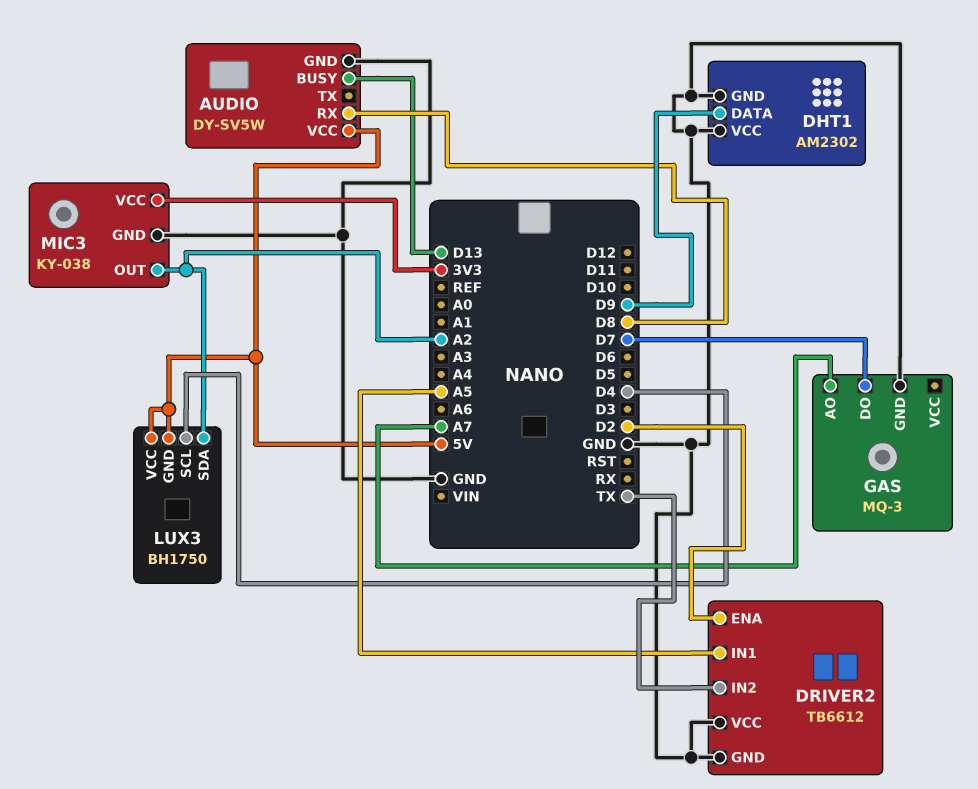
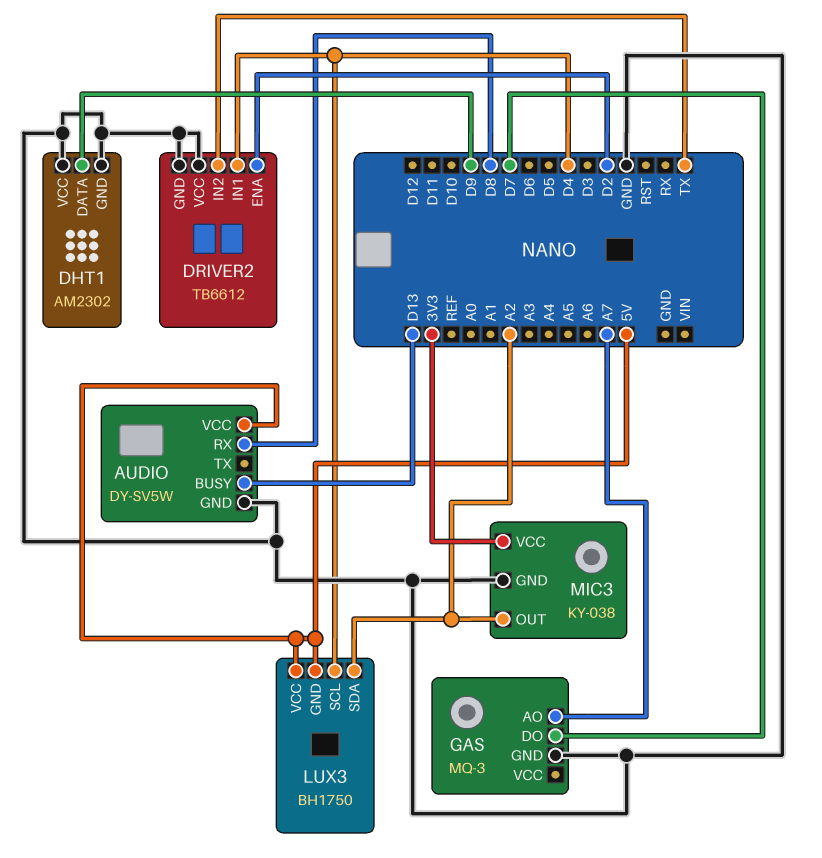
DRIVER2 pin IN1: A5 -> D4

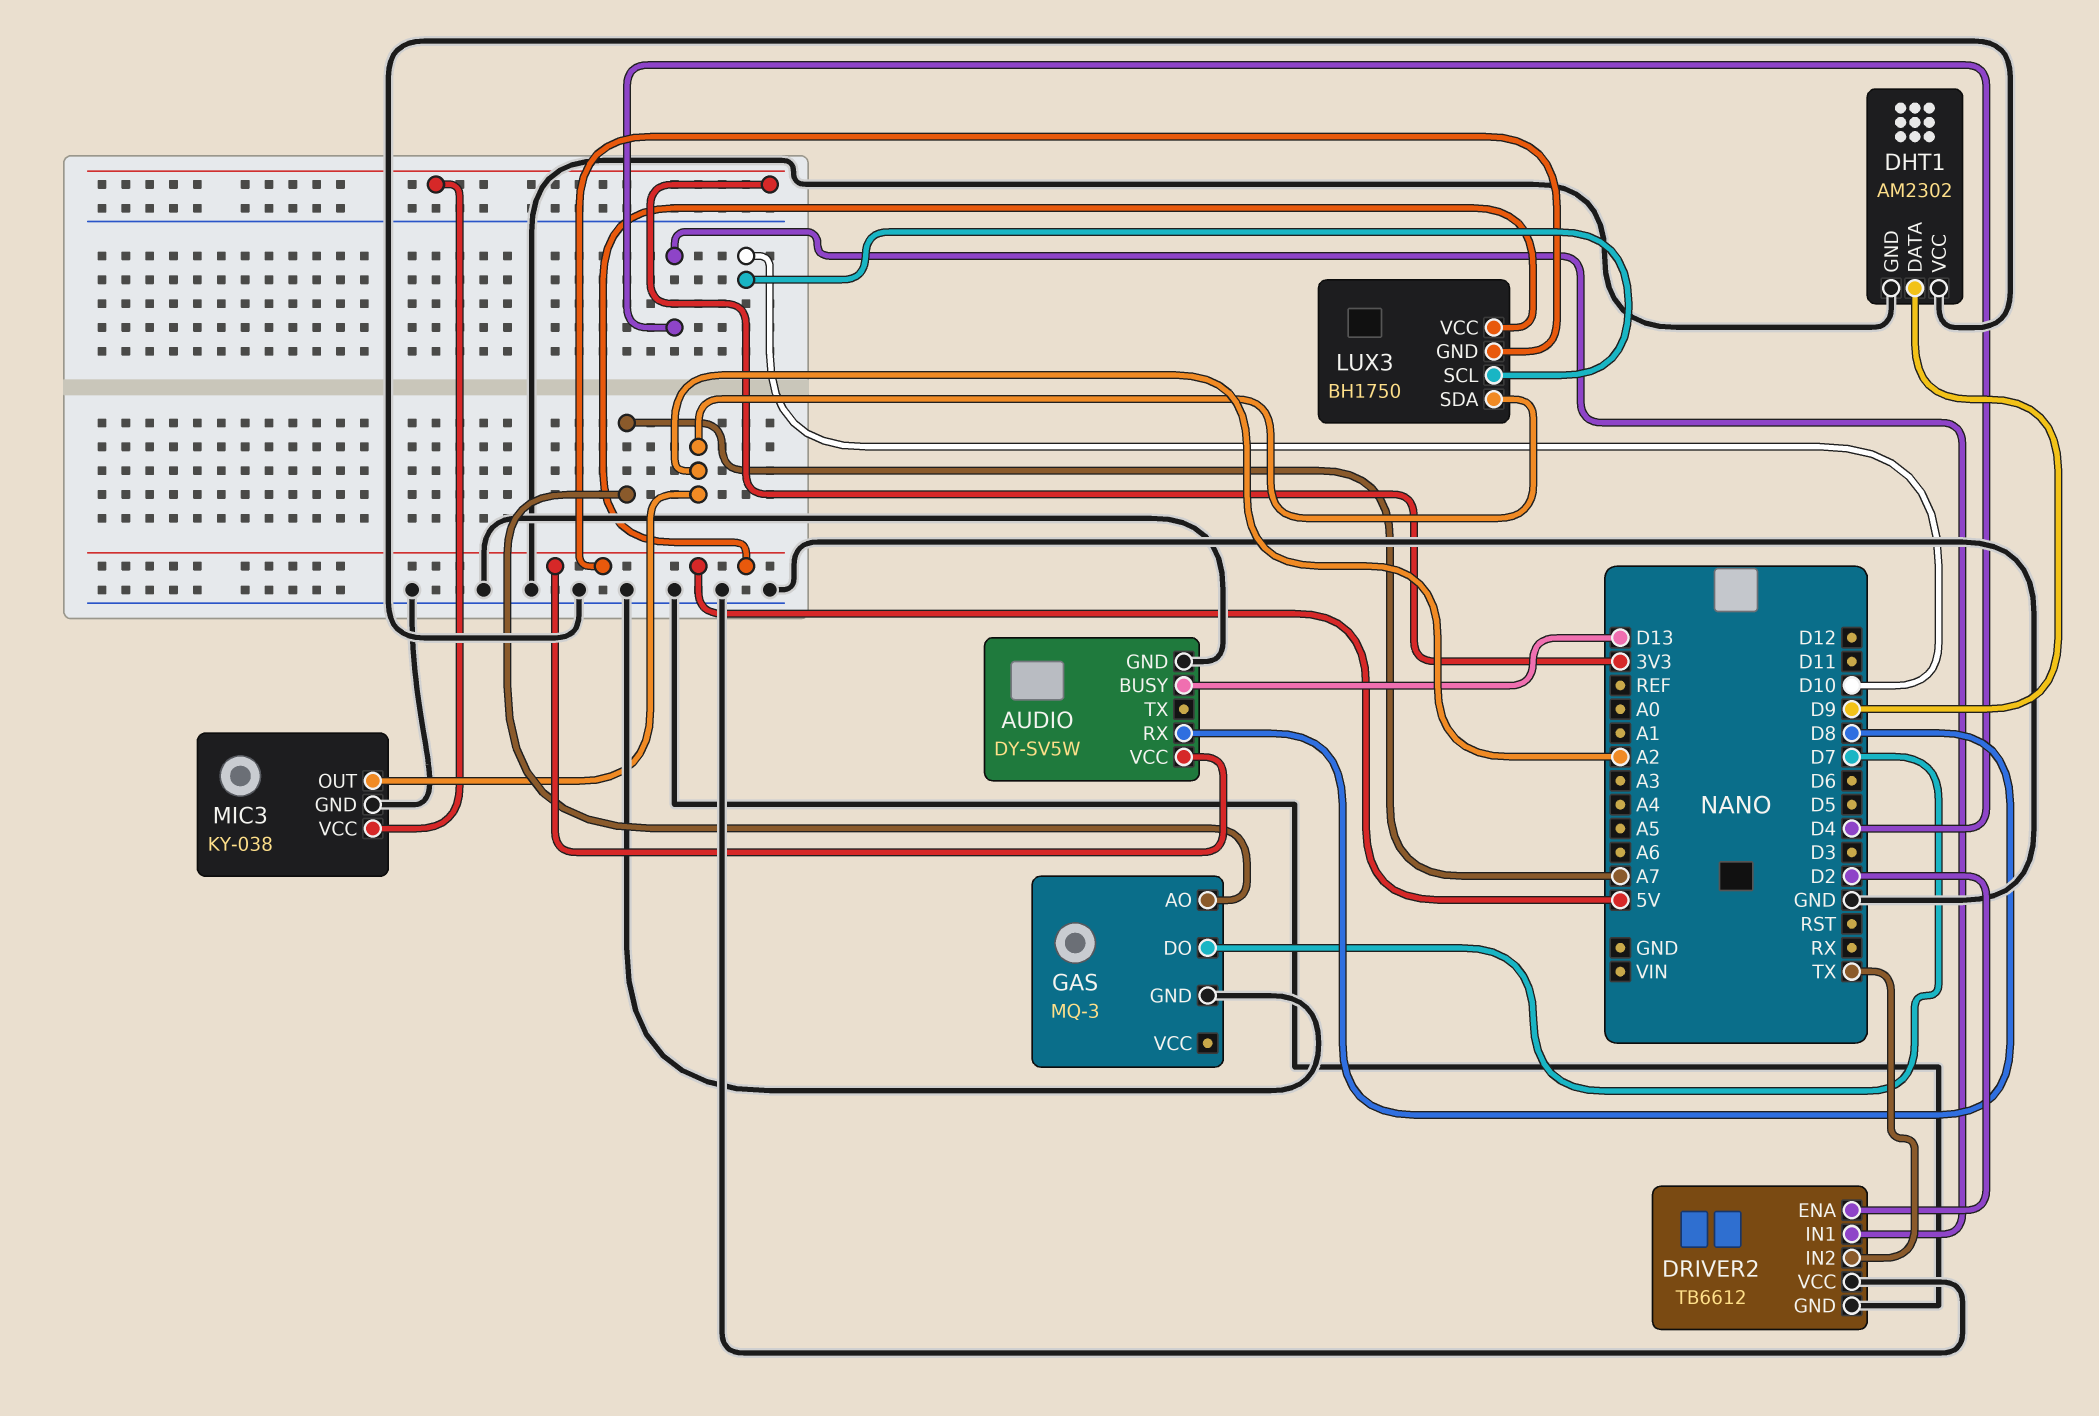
LUX3 pin SCL: D4 -> D10

